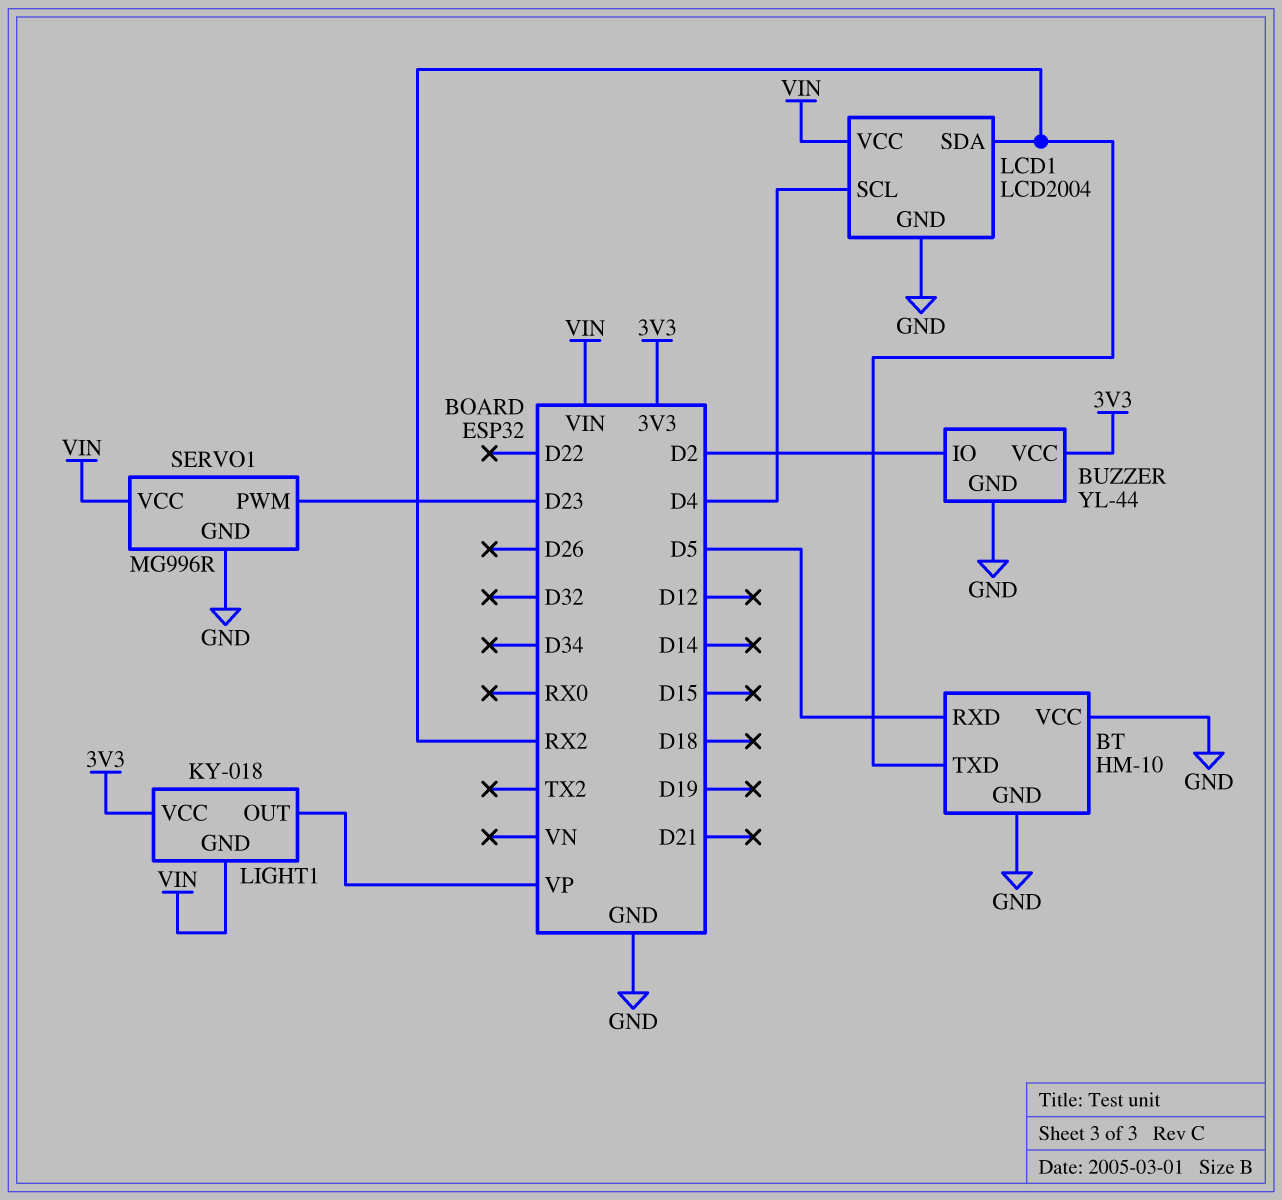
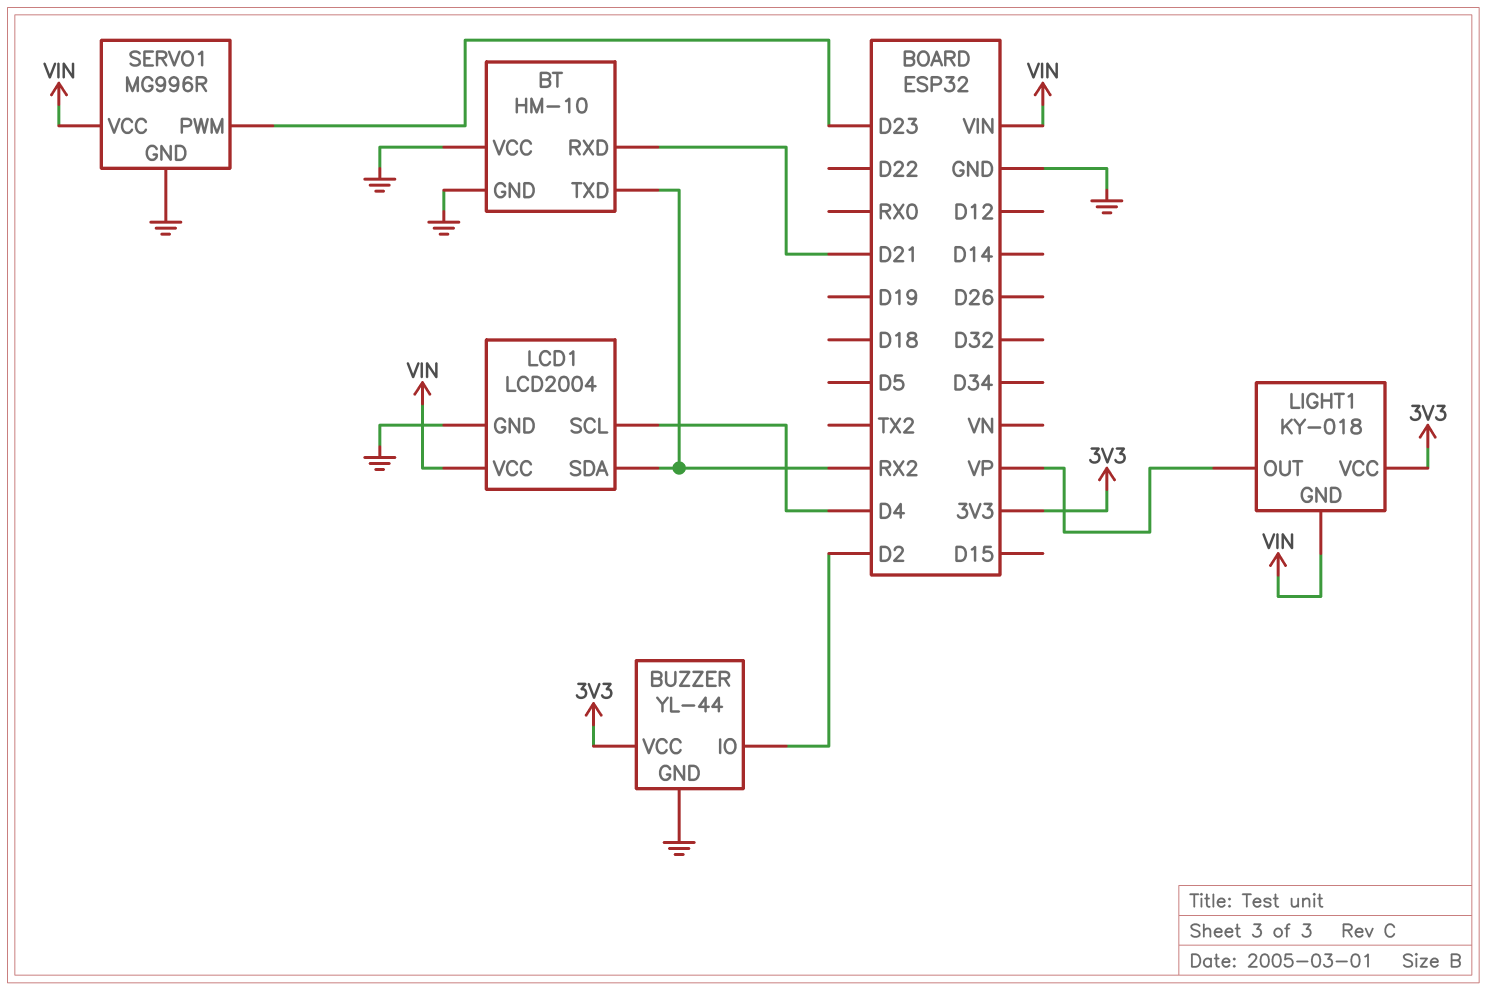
BT pin RXD: D5 -> D21

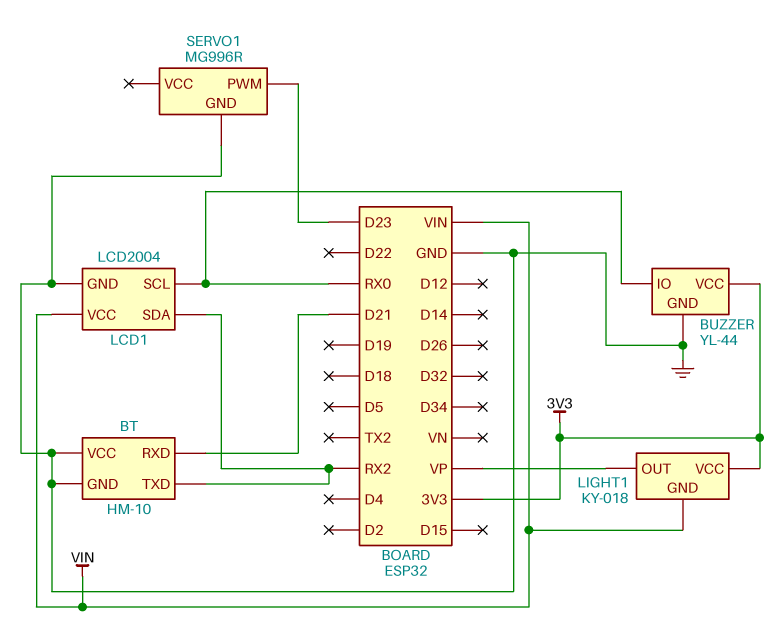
BUZZER pin IO: D2 -> RX0
LCD1 pin SCL: D4 -> RX0
SERVO1 pin VCC: VIN -> none

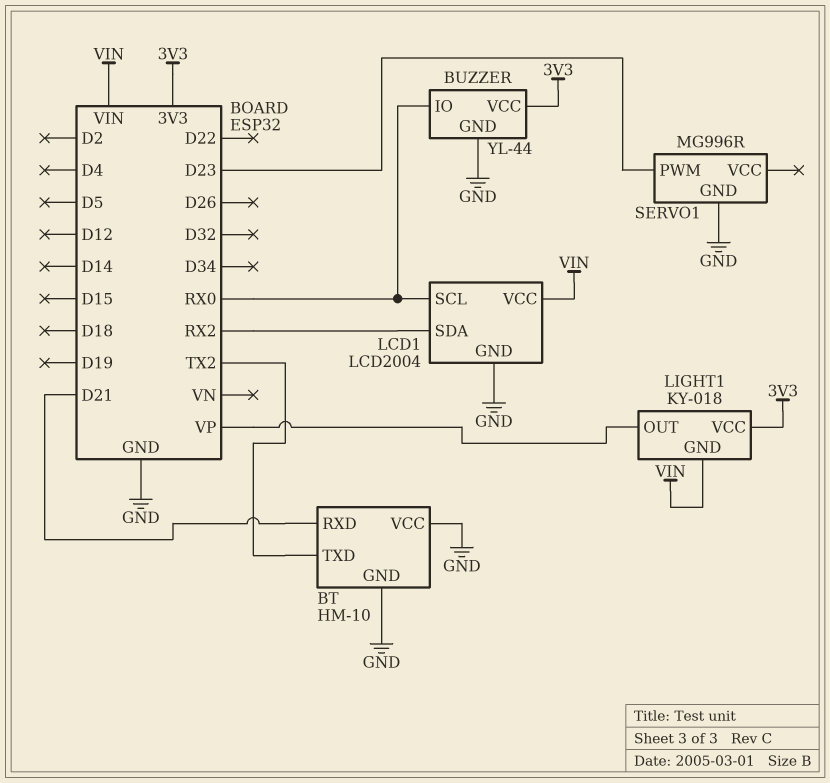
BT pin TXD: RX2 -> TX2

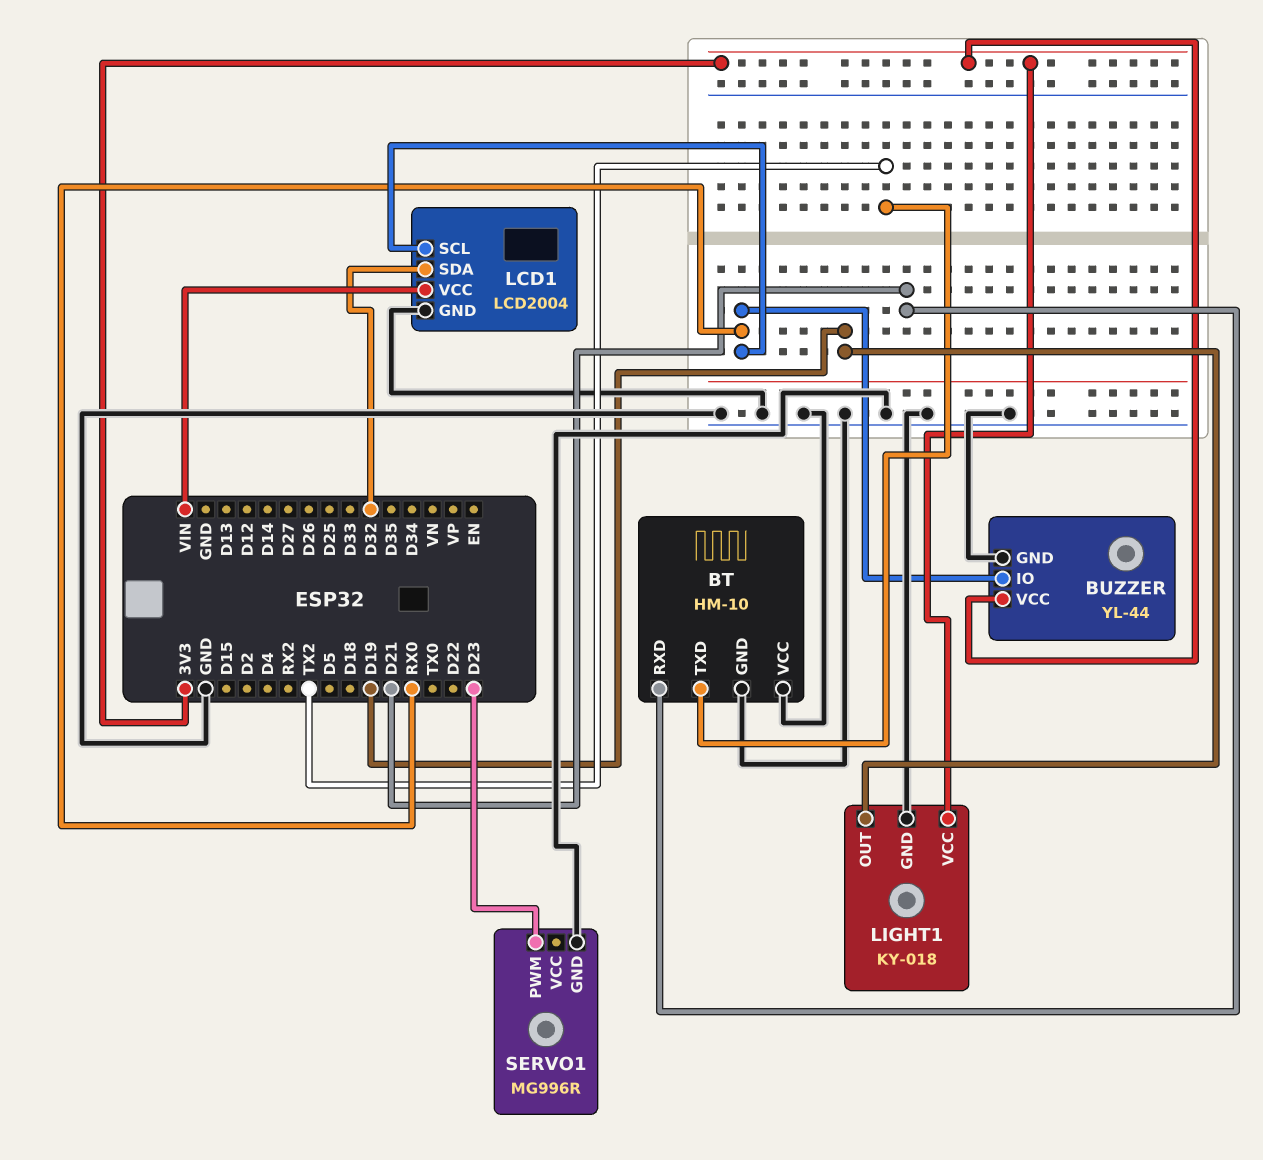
LCD1 pin SDA: RX2 -> D32
LIGHT1 pin GND: VIN -> GND
LIGHT1 pin OUT: VP -> D19

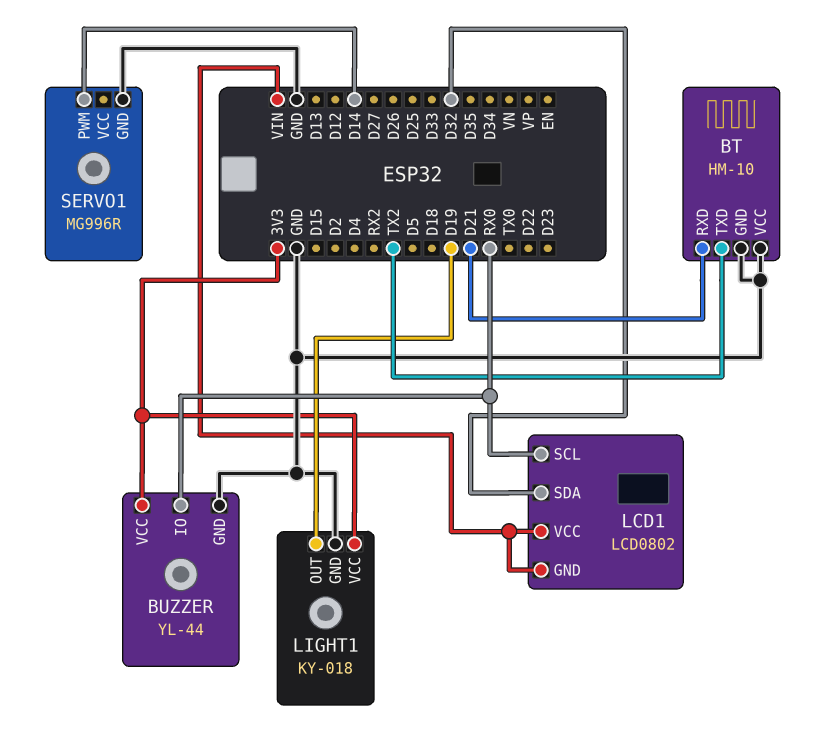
LCD1: LCD2004 -> LCD0802
LCD1 pin GND: GND -> VIN
SERVO1 pin PWM: D23 -> D14

